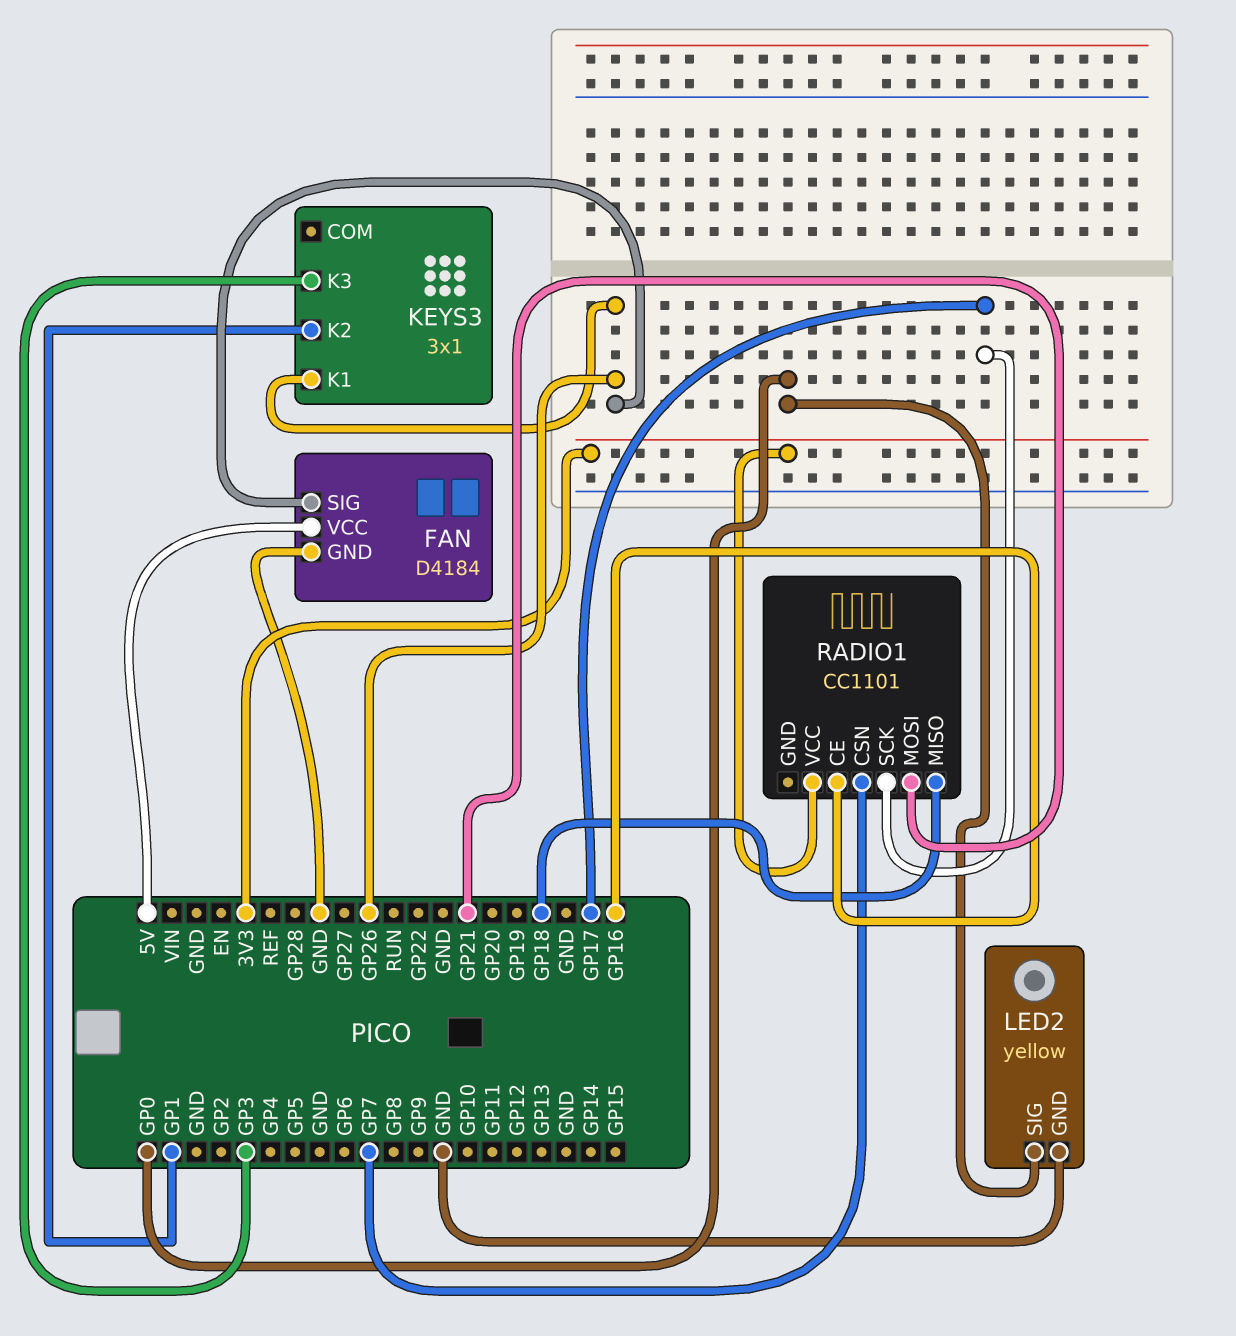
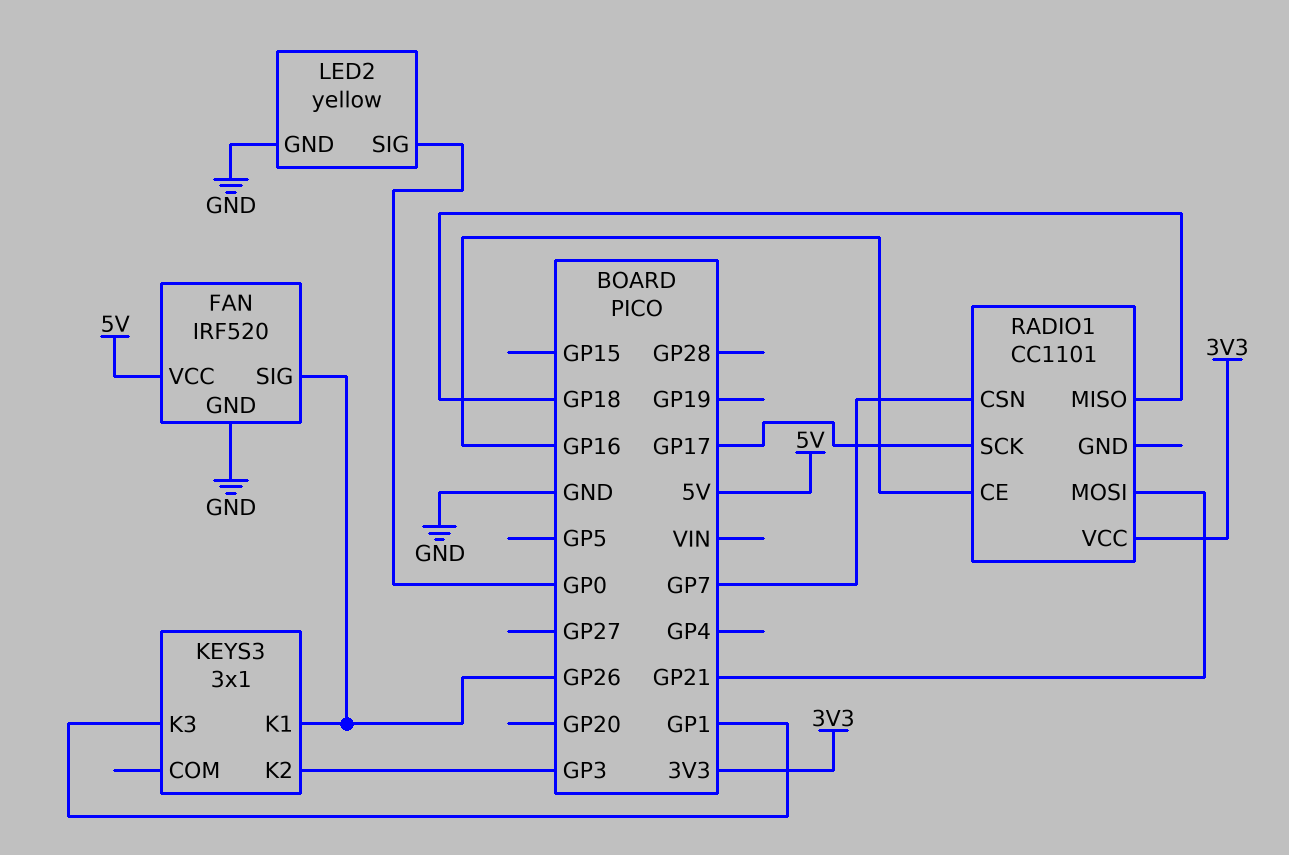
FAN: D4184 -> IRF520
KEYS3 pin K2: GP1 -> GP3
KEYS3 pin K3: GP3 -> GP1

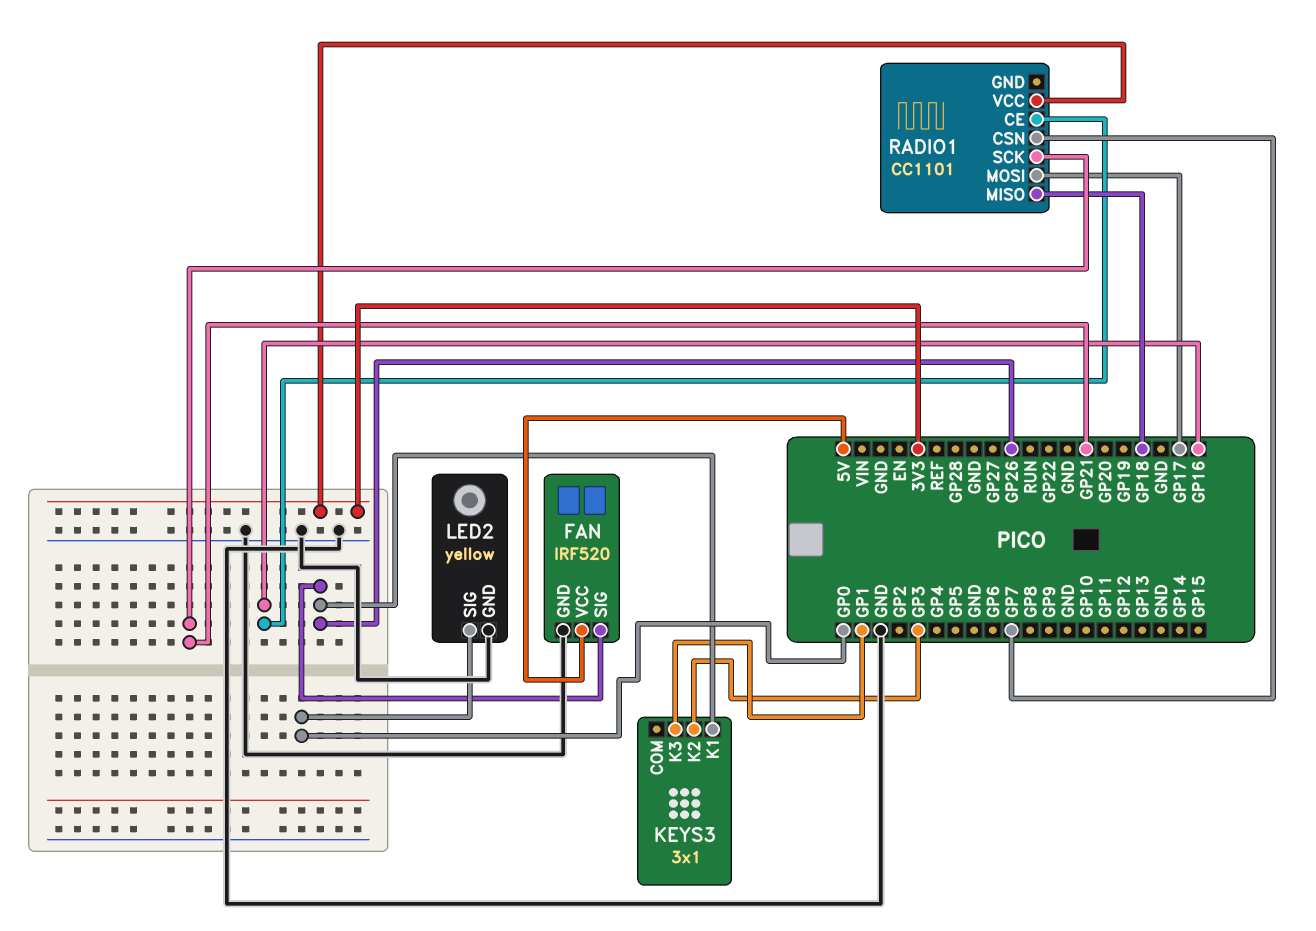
RADIO1 pin MOSI: GP21 -> GP17
RADIO1 pin SCK: GP17 -> GP21

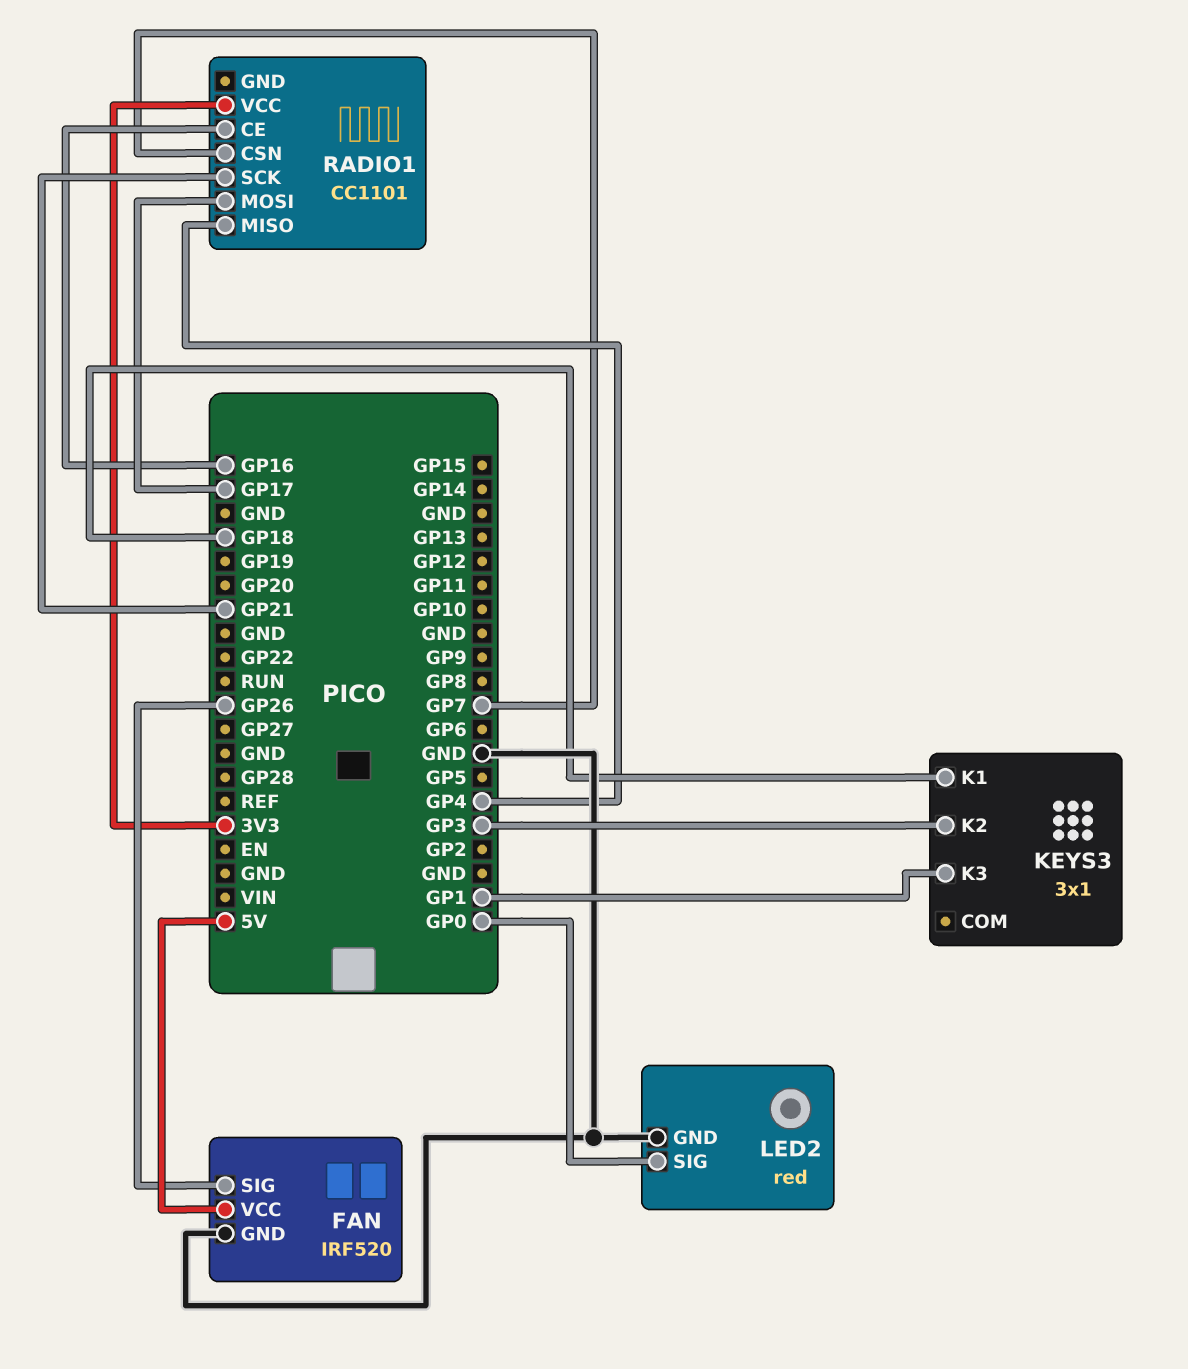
KEYS3 pin K1: GP26 -> GP18
LED2: yellow -> red
RADIO1 pin MISO: GP18 -> GP4

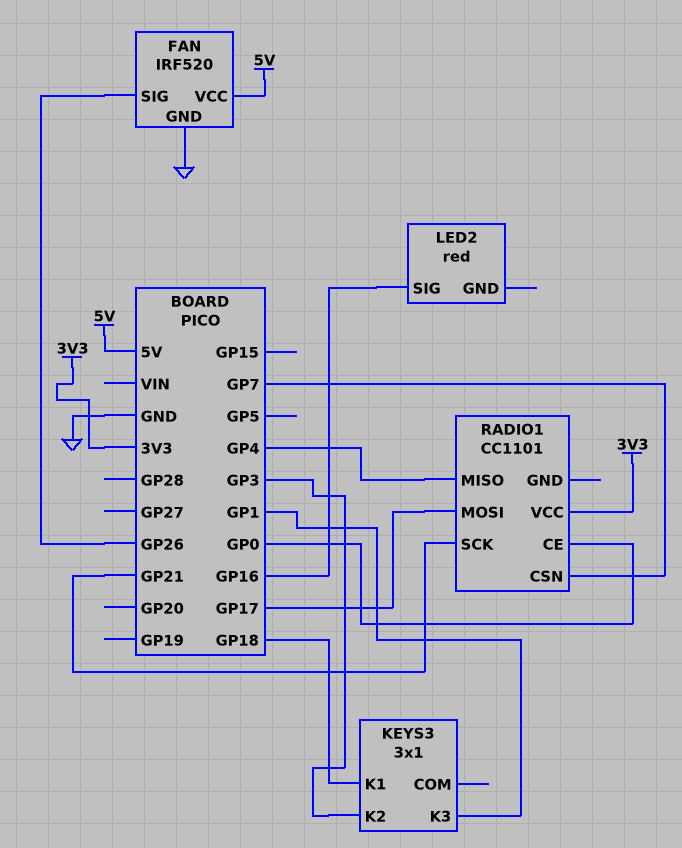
LED2 pin GND: GND -> none
LED2 pin SIG: GP0 -> GP16
RADIO1 pin CE: GP16 -> GP0

